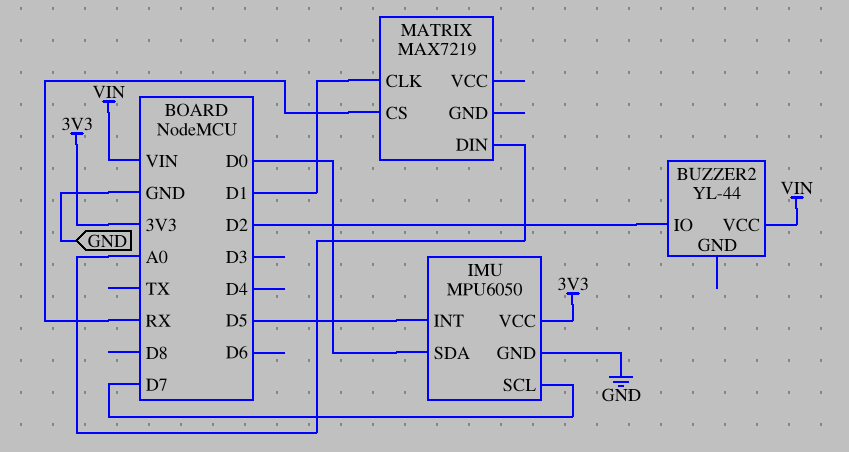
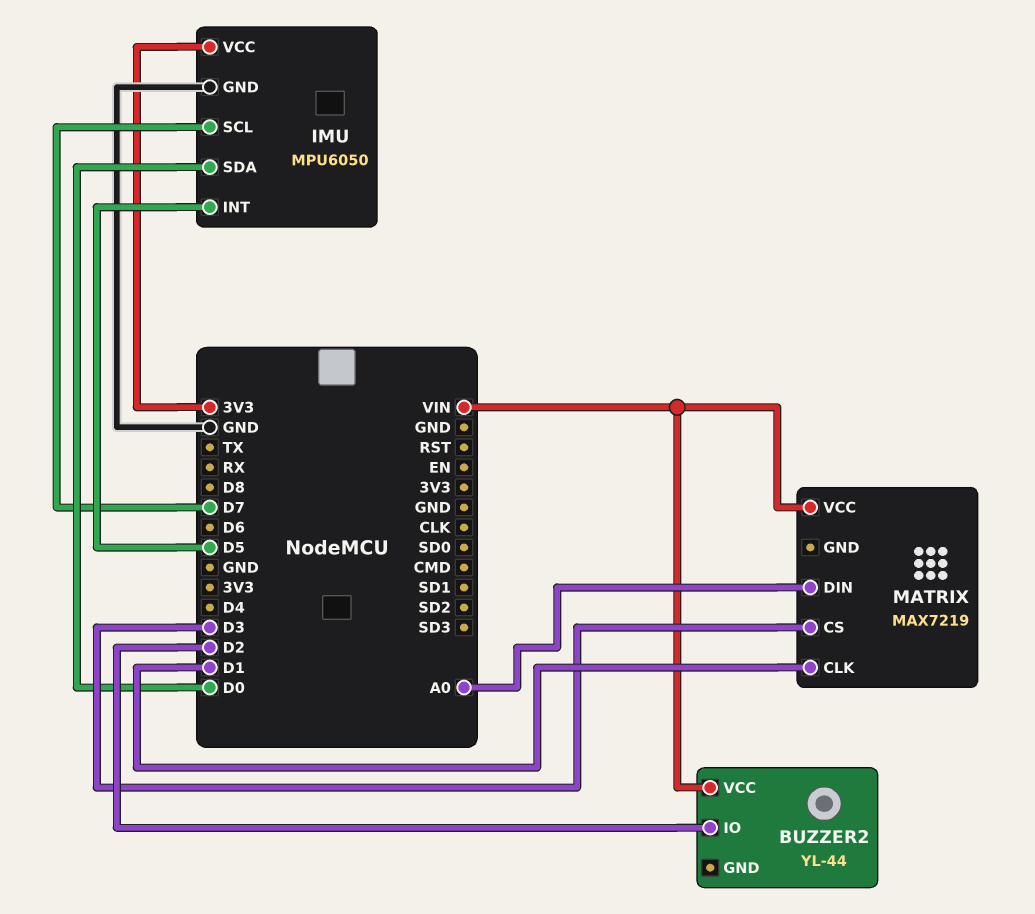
MATRIX pin CS: RX -> D3
MATRIX pin VCC: none -> VIN

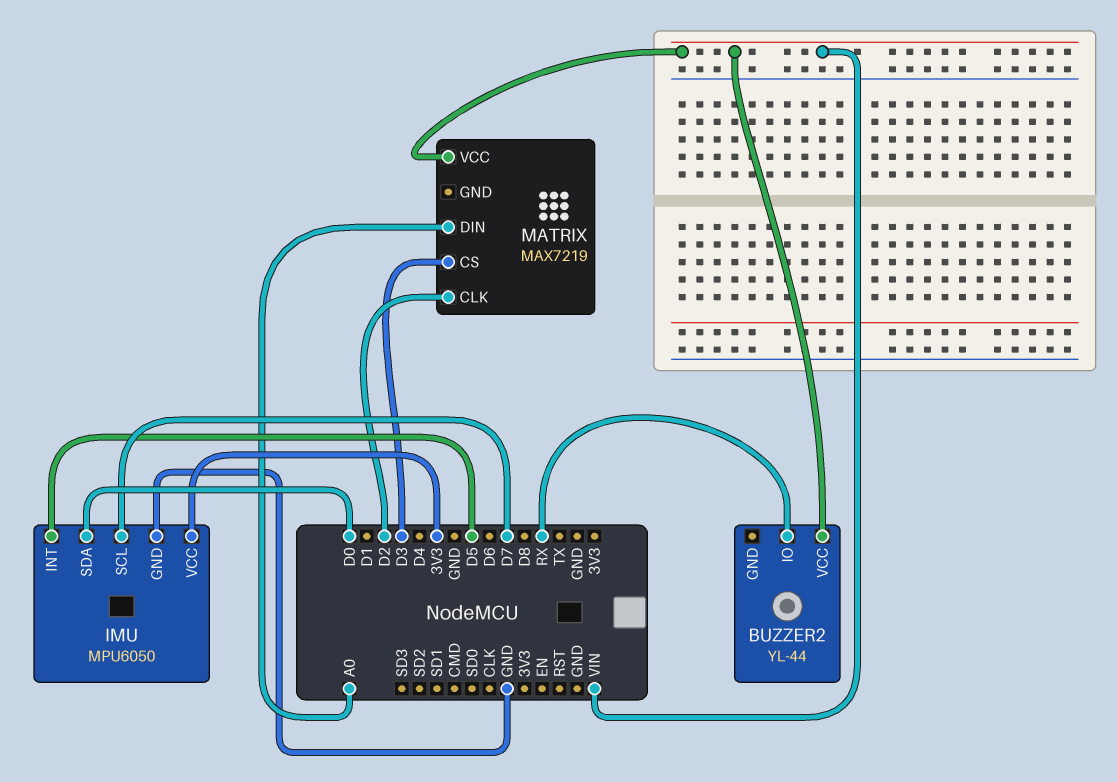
BUZZER2 pin IO: D2 -> RX
MATRIX pin CLK: D1 -> D2

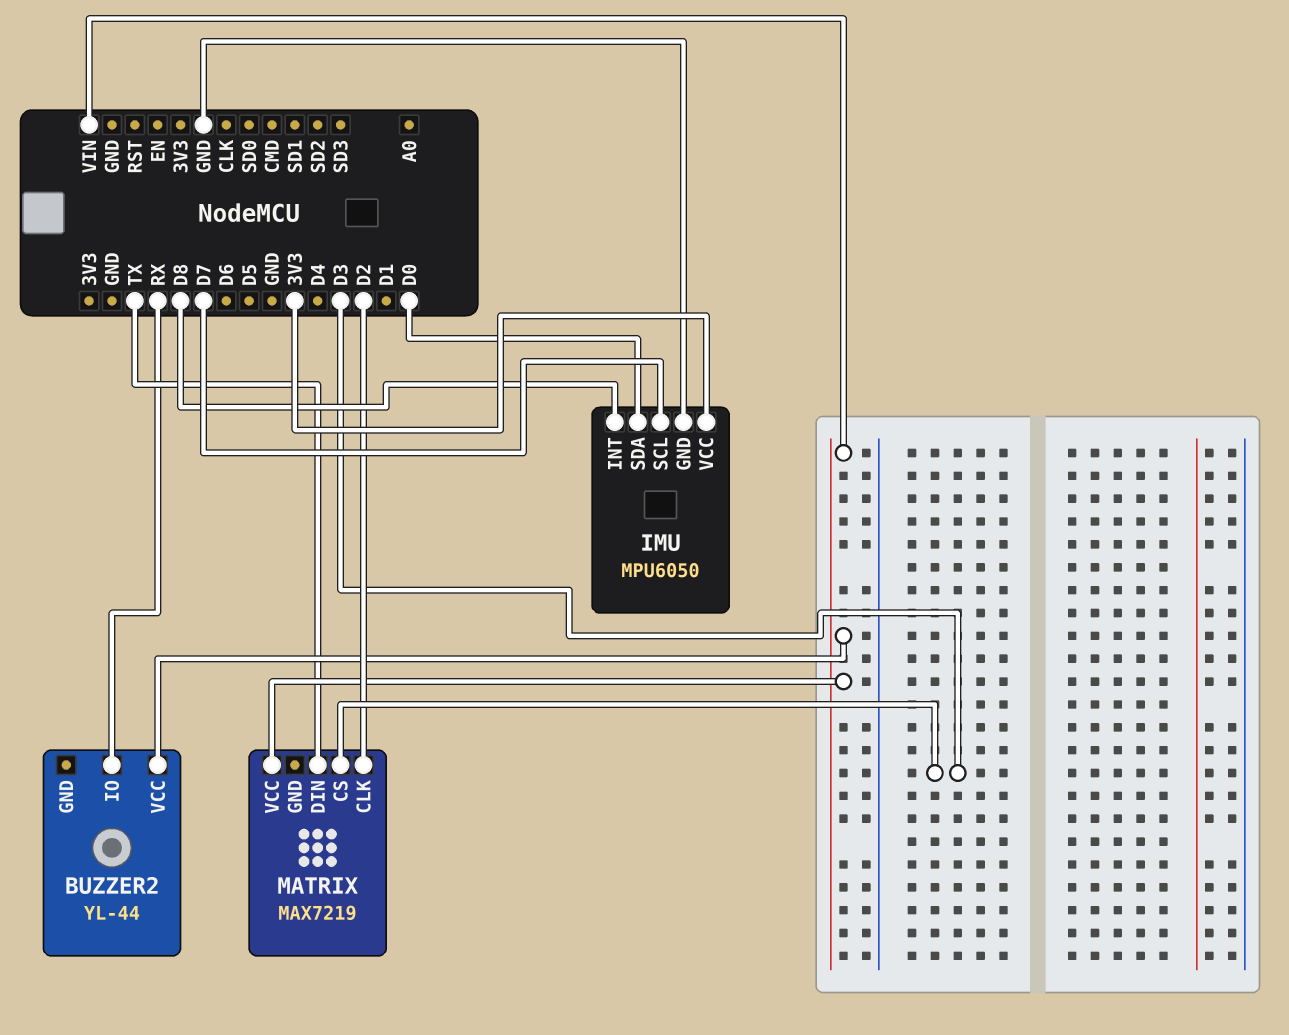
IMU pin INT: D5 -> D8
MATRIX pin DIN: A0 -> TX

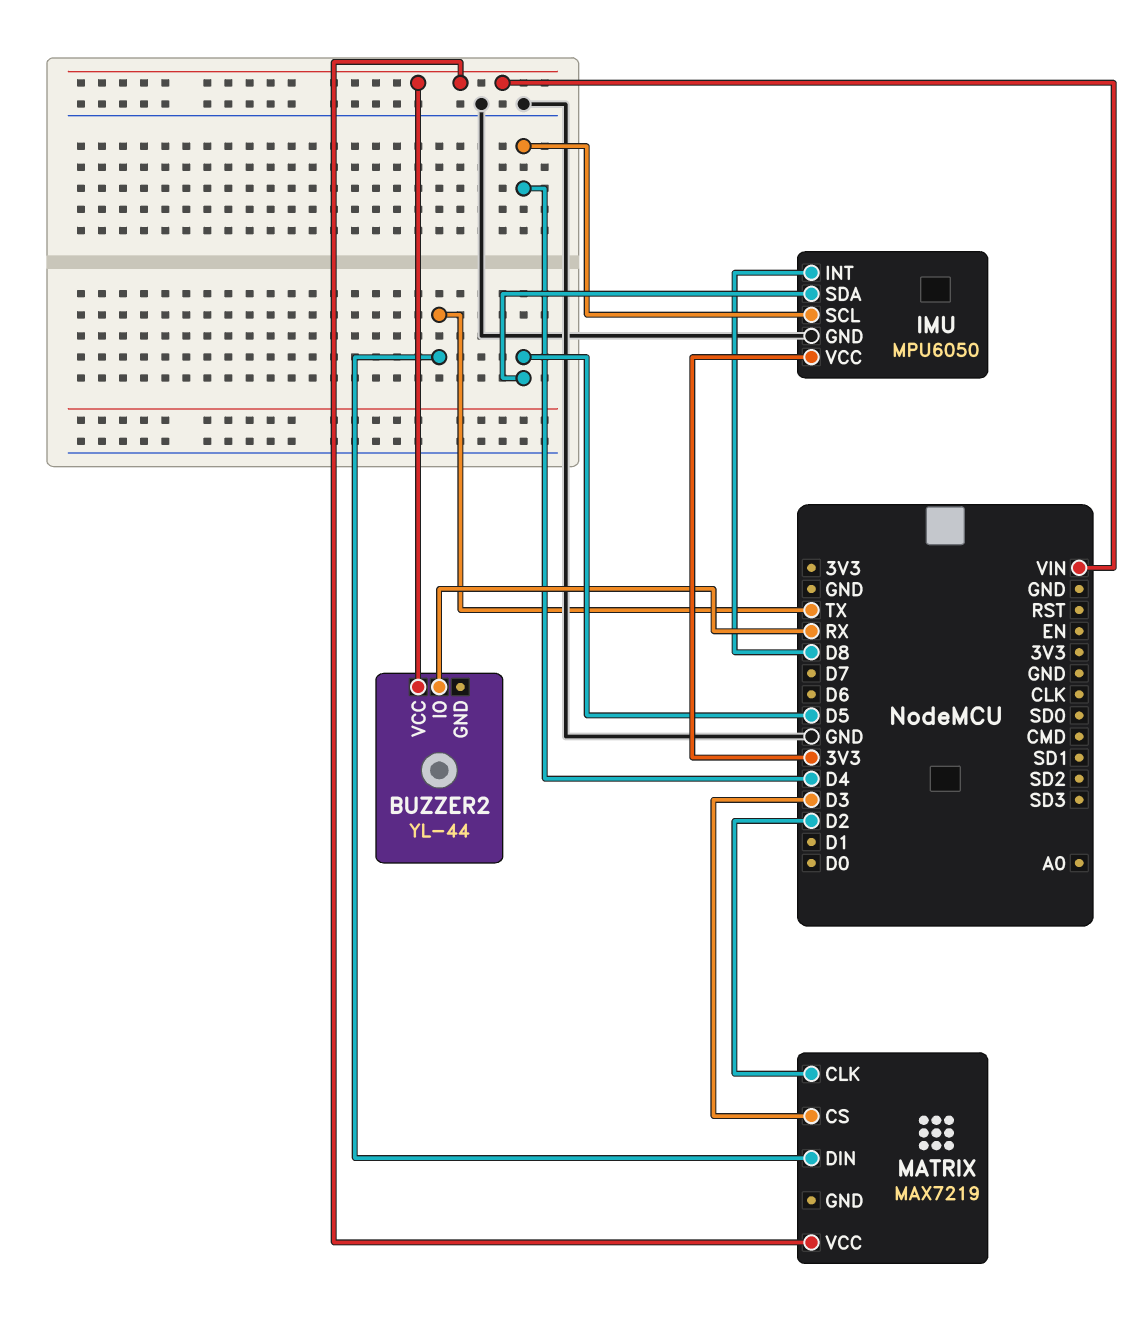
IMU pin SCL: D7 -> D4
IMU pin SDA: D0 -> D5

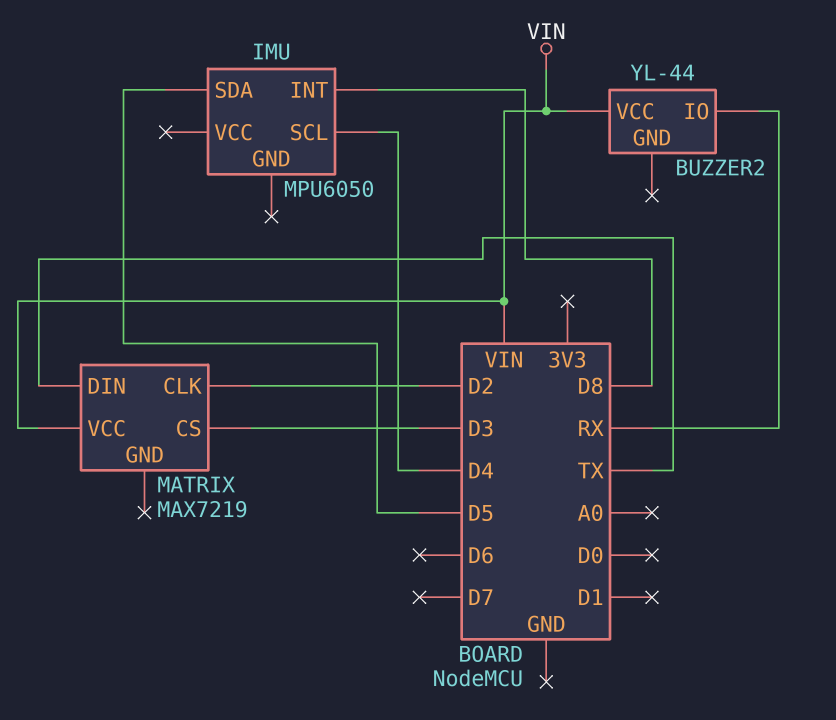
IMU pin GND: GND -> none
IMU pin VCC: 3V3 -> none

